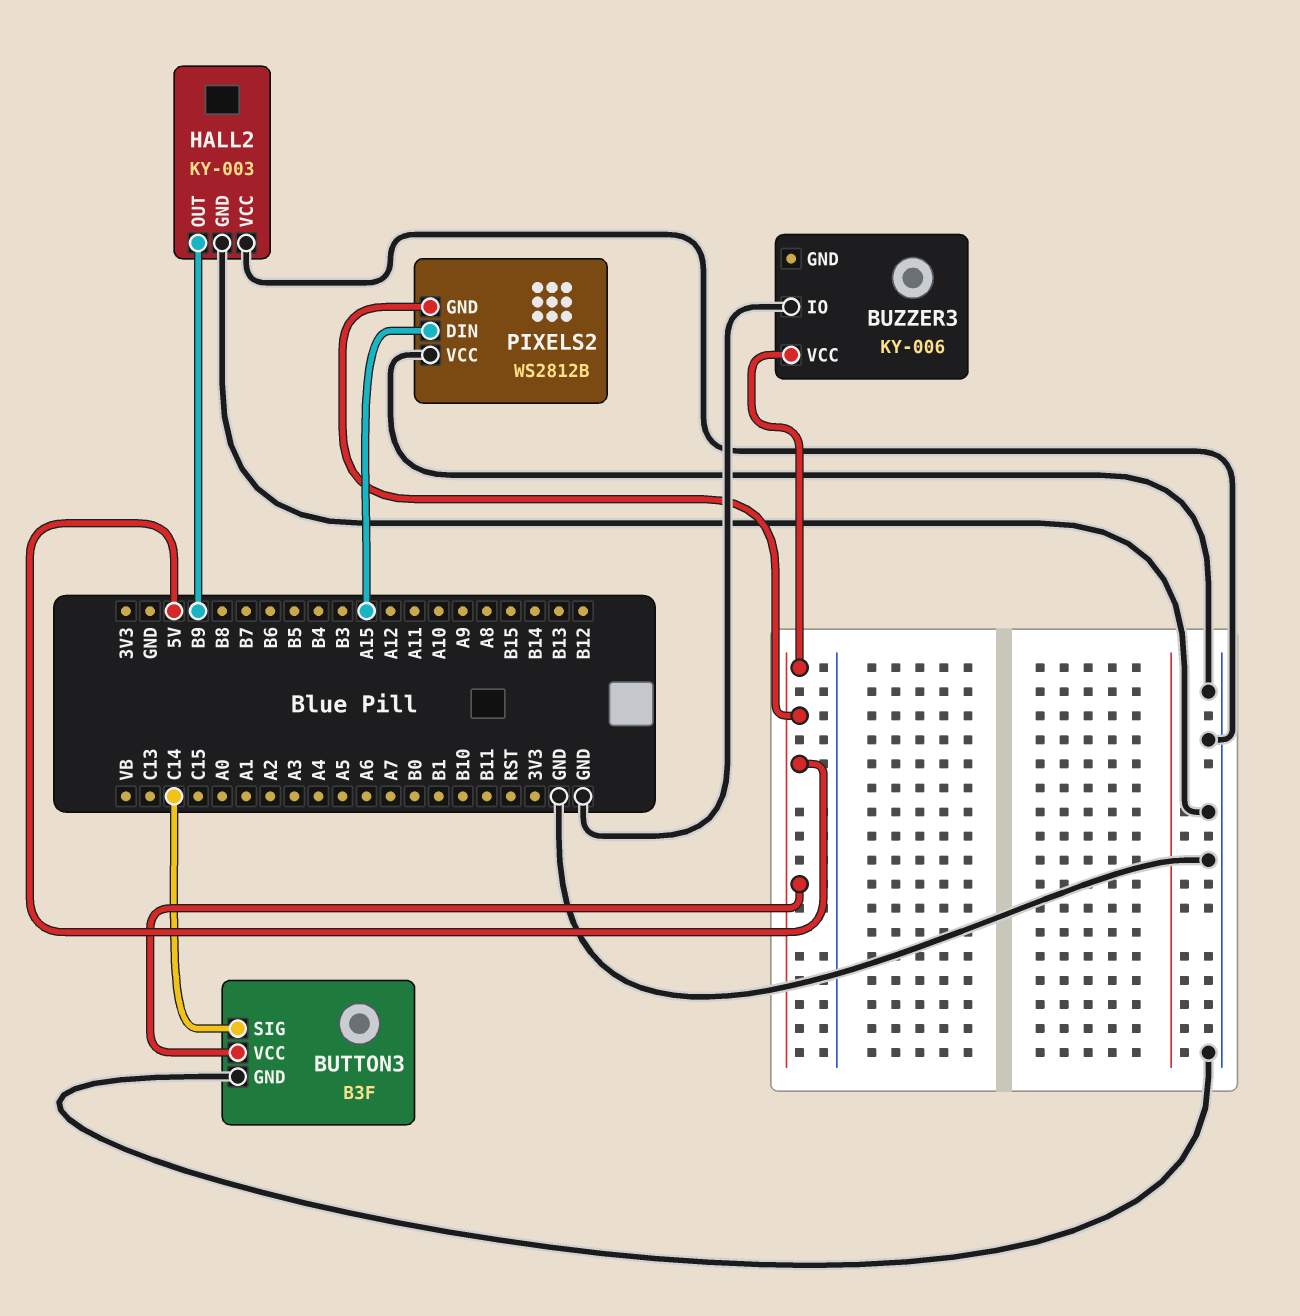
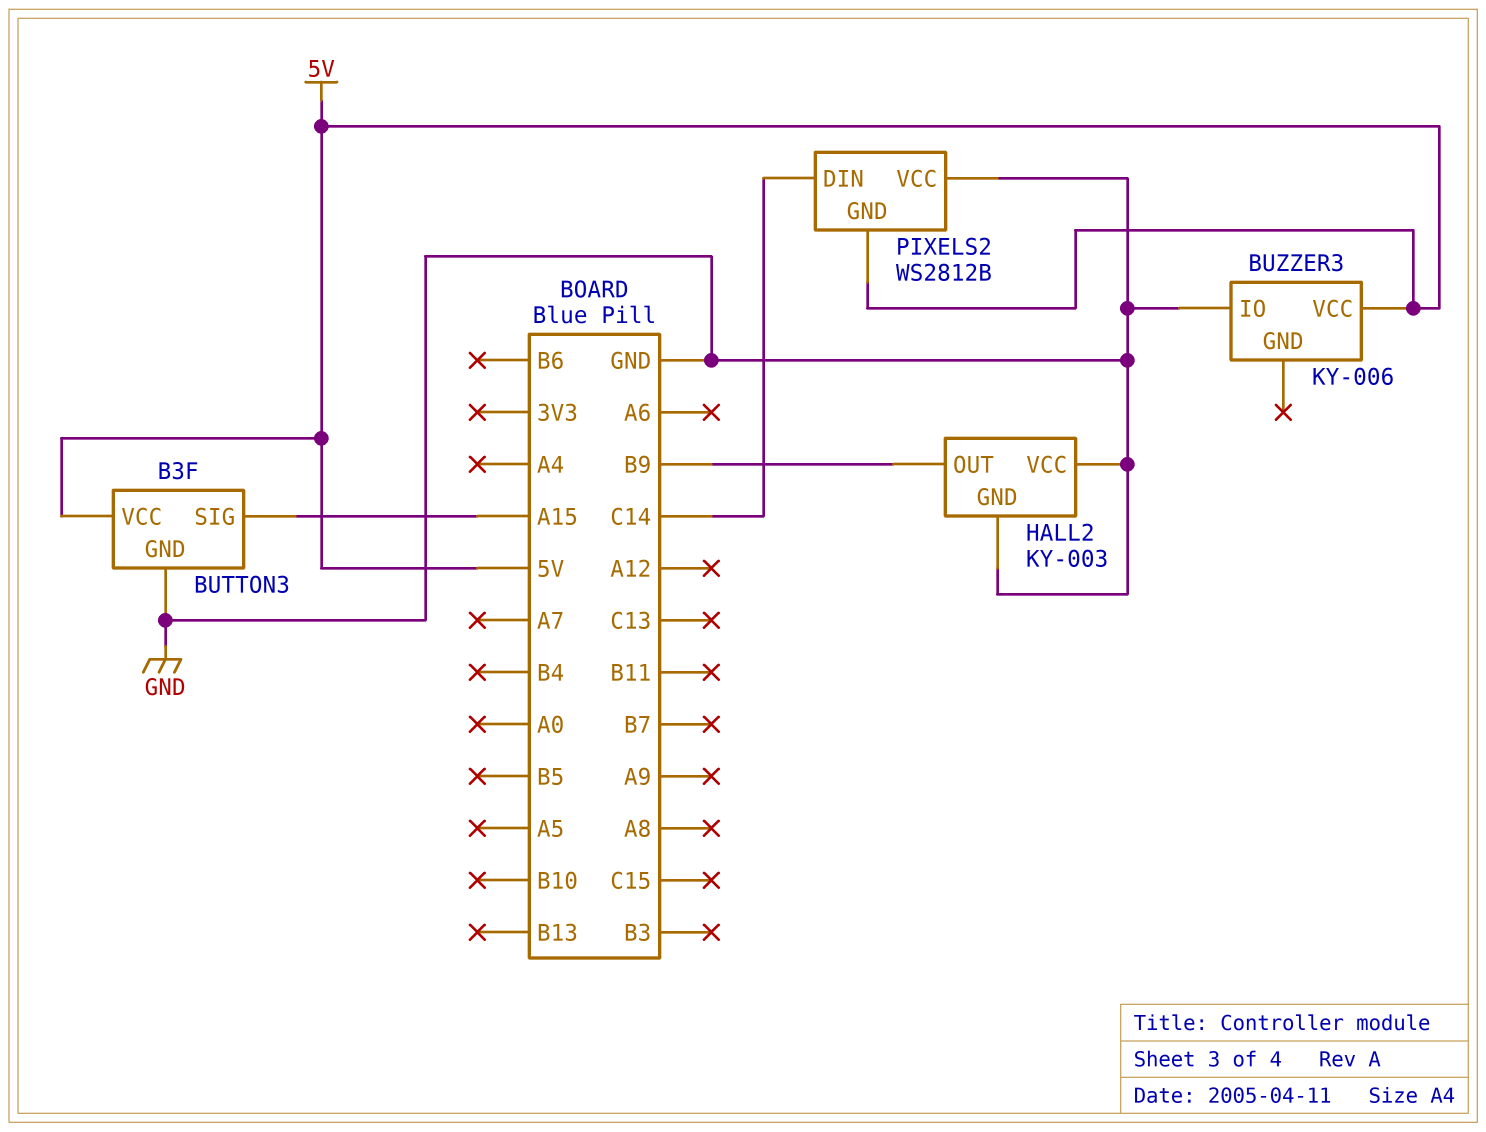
BUTTON3 pin SIG: C14 -> A15
PIXELS2 pin DIN: A15 -> C14

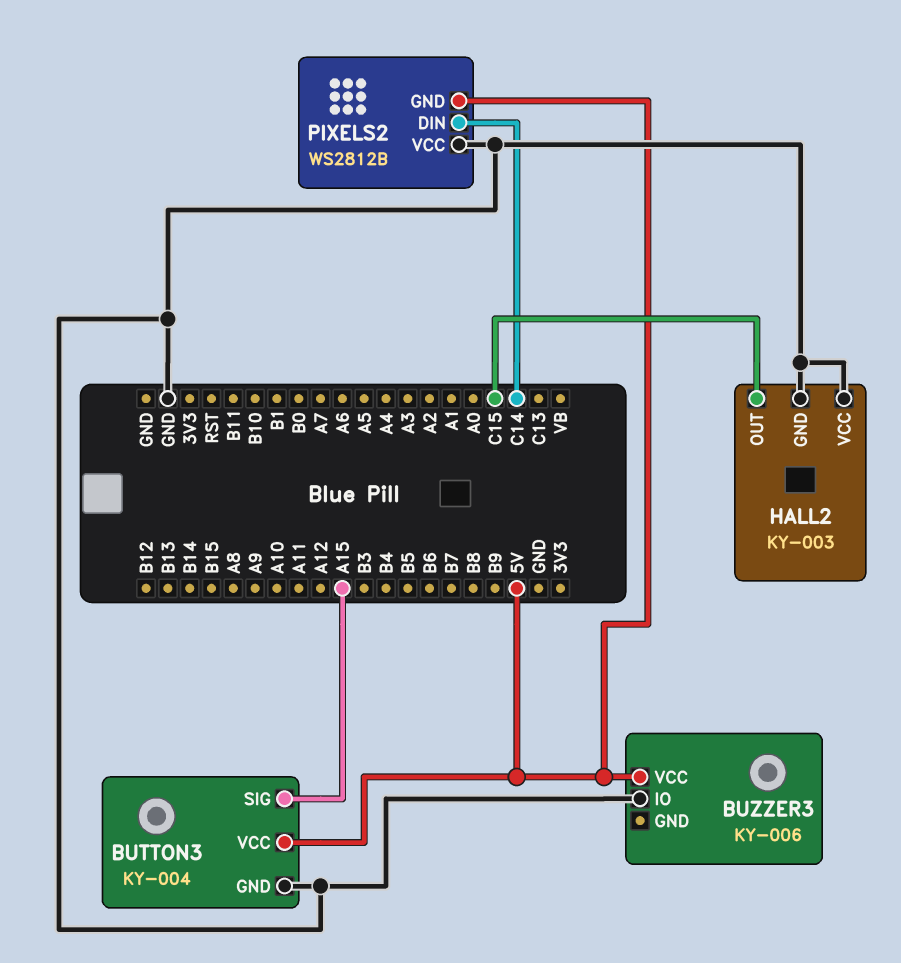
BUTTON3: B3F -> KY-004
HALL2 pin OUT: B9 -> C15

